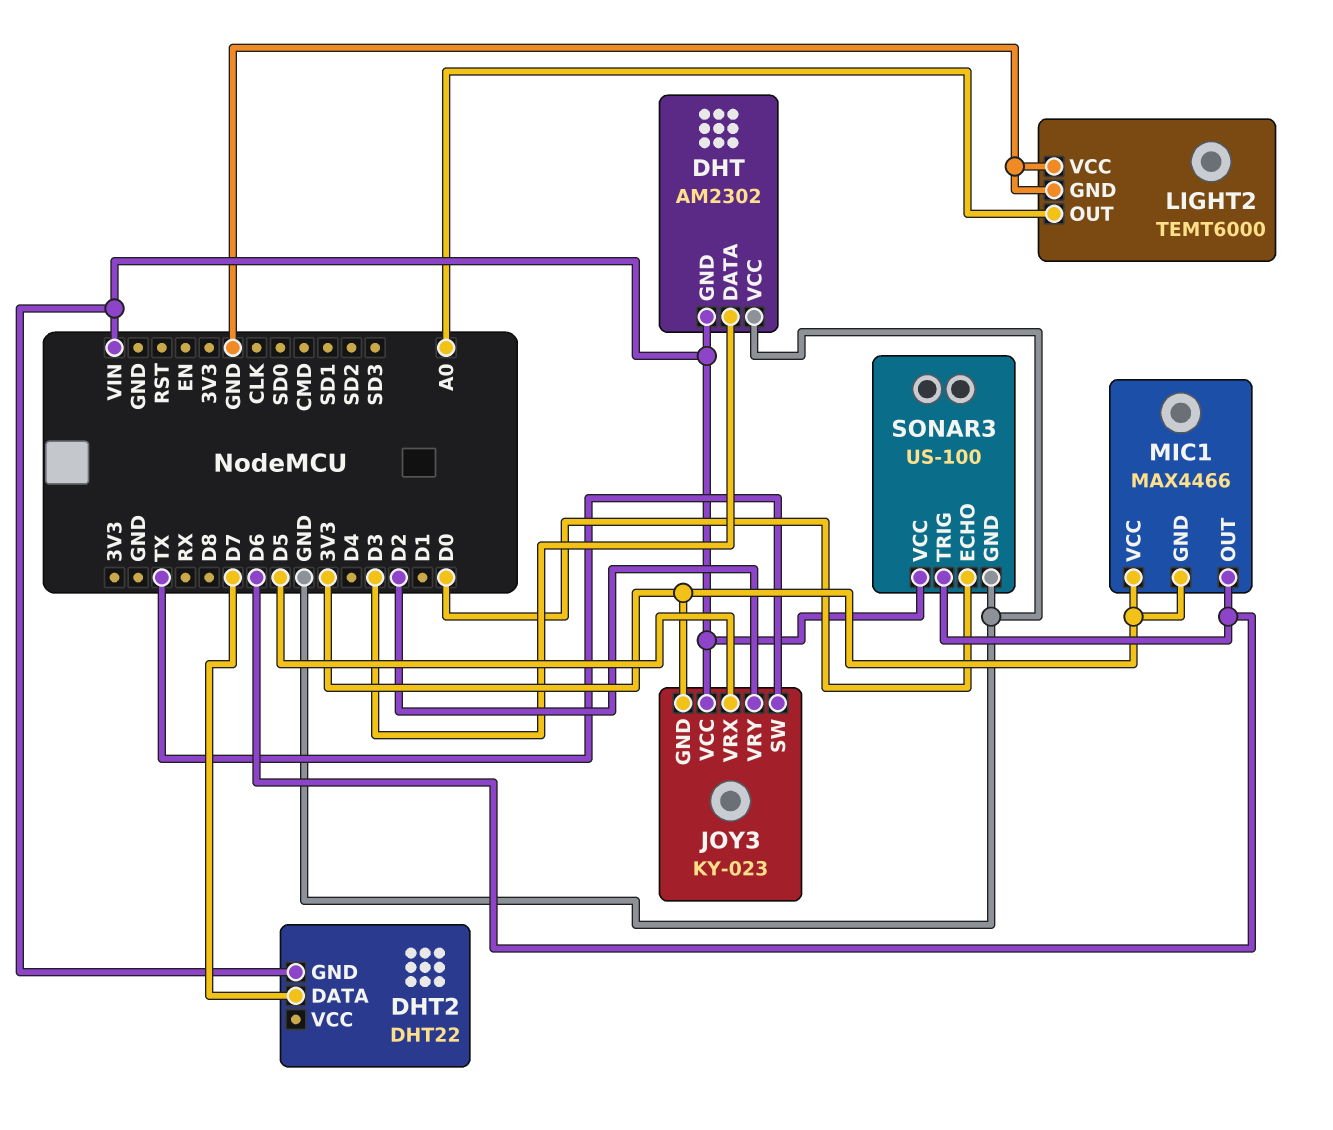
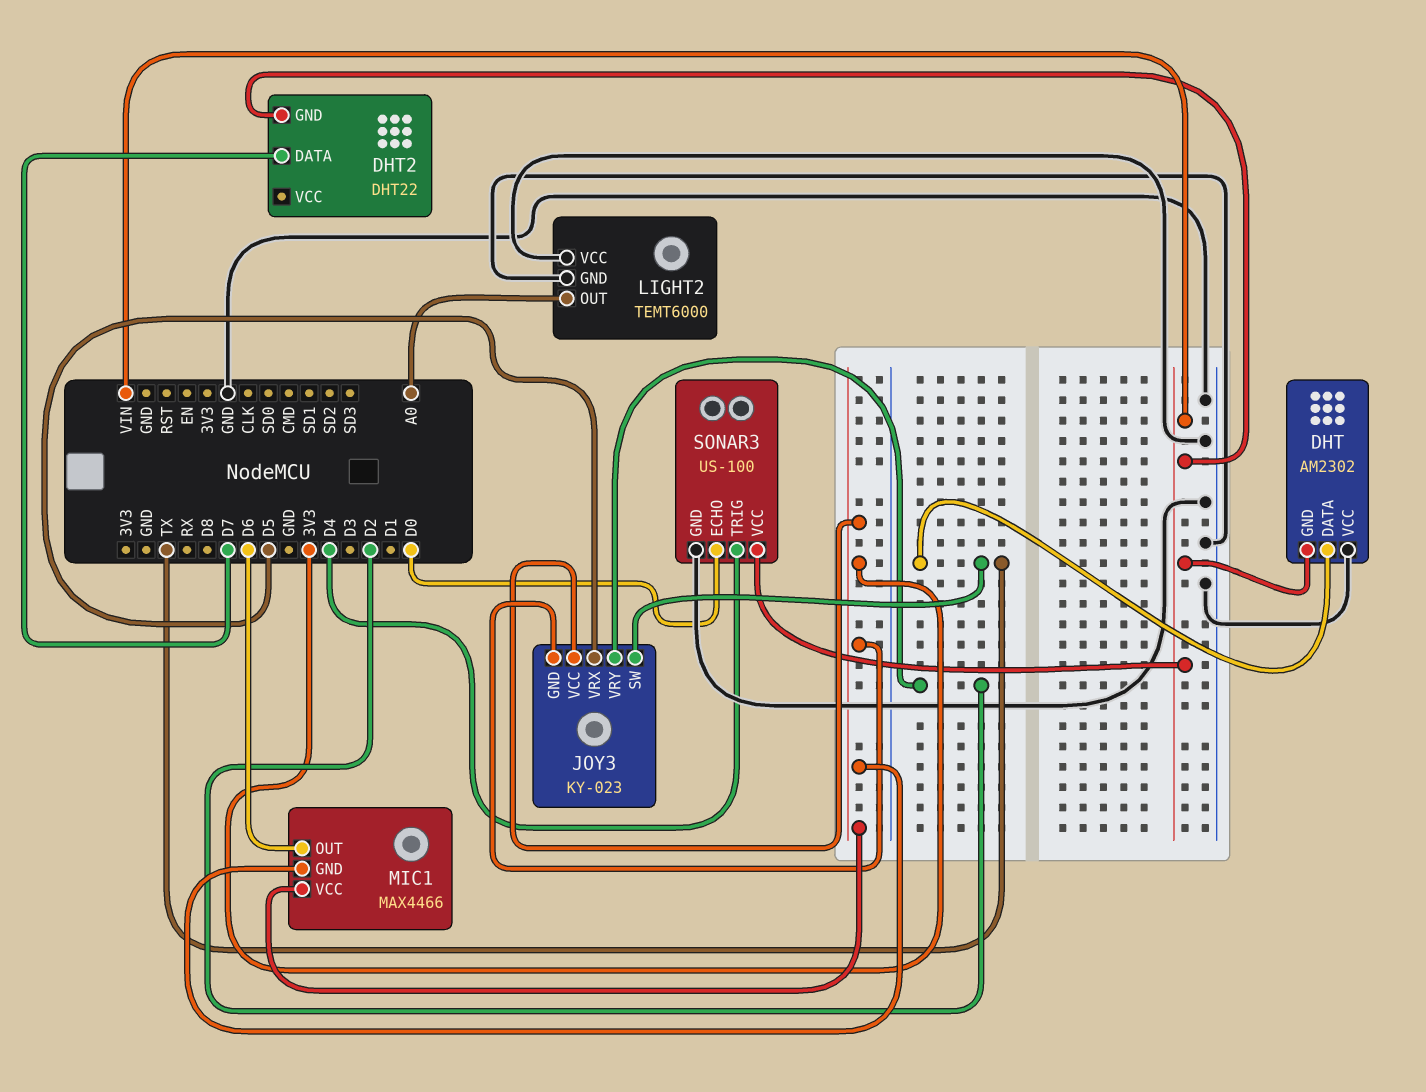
DHT pin DATA: D3 -> TX
JOY3 pin VCC: VIN -> 3V3
SONAR3 pin TRIG: D6 -> D4

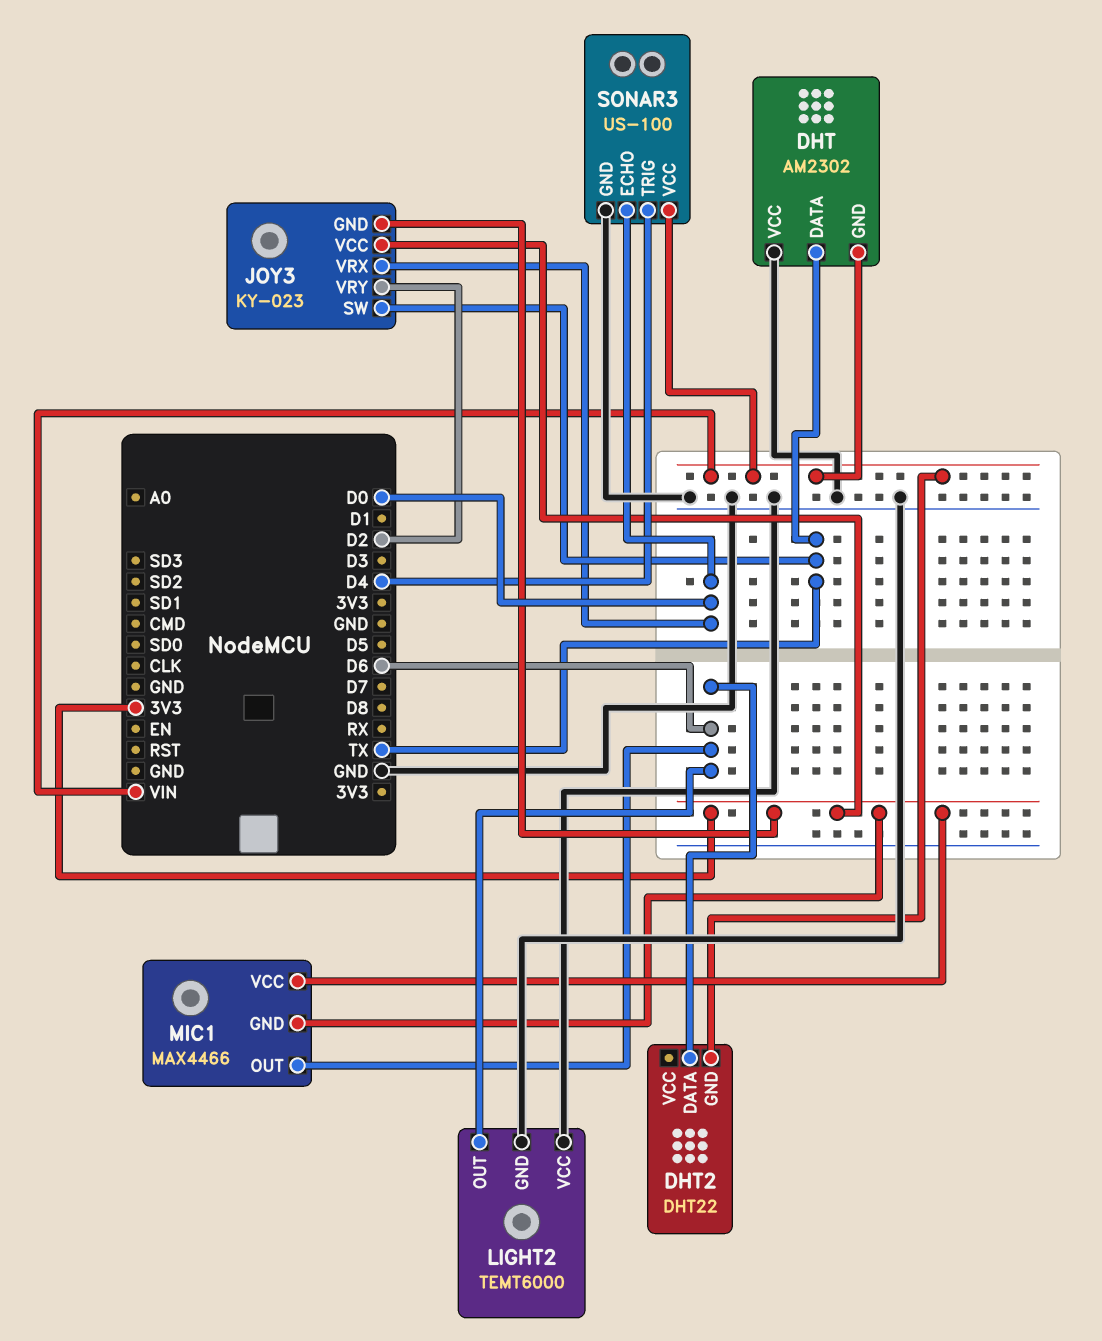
DHT2 pin DATA: D7 -> D6
JOY3 pin VRX: D5 -> D0
LIGHT2 pin OUT: A0 -> D6

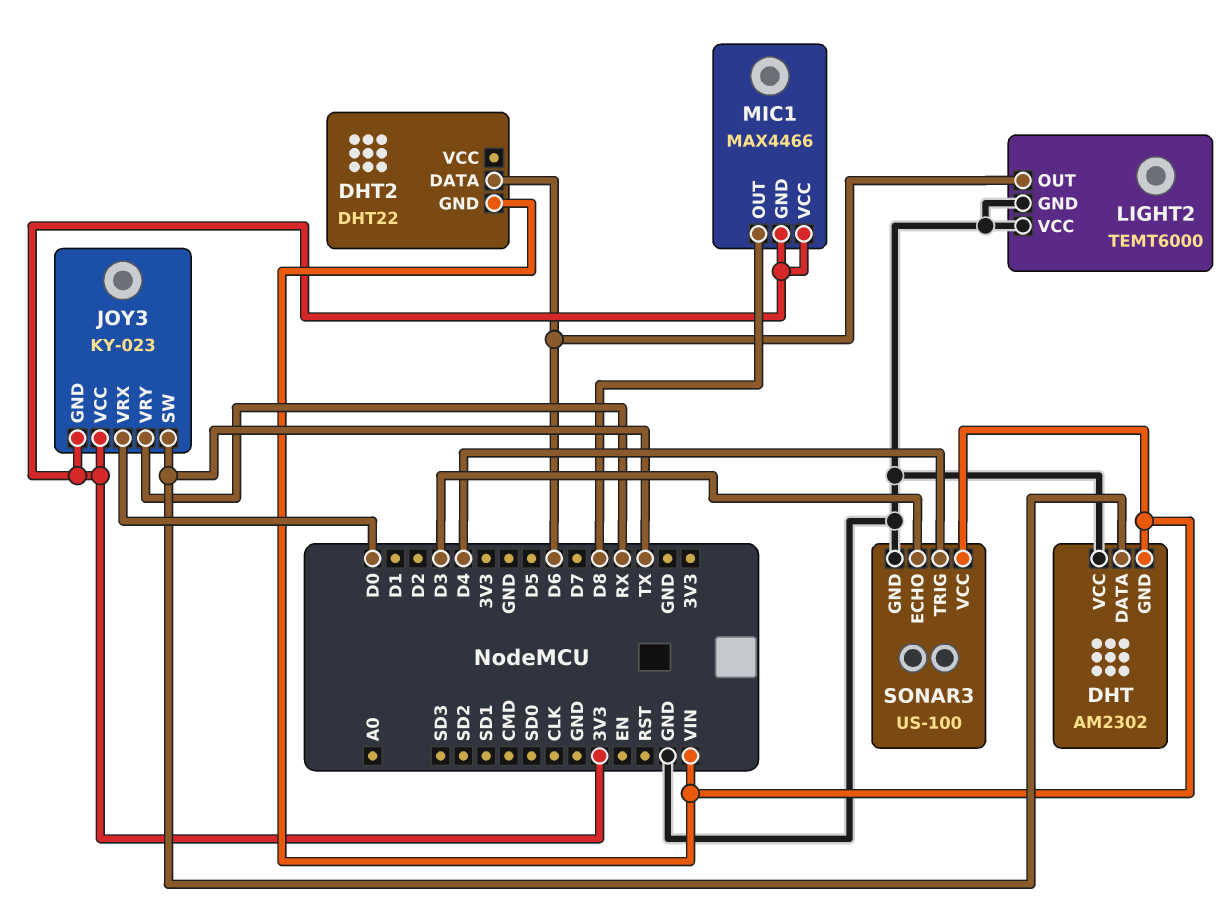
JOY3 pin VRY: D2 -> RX
MIC1 pin OUT: D6 -> D8
SONAR3 pin ECHO: D0 -> D3

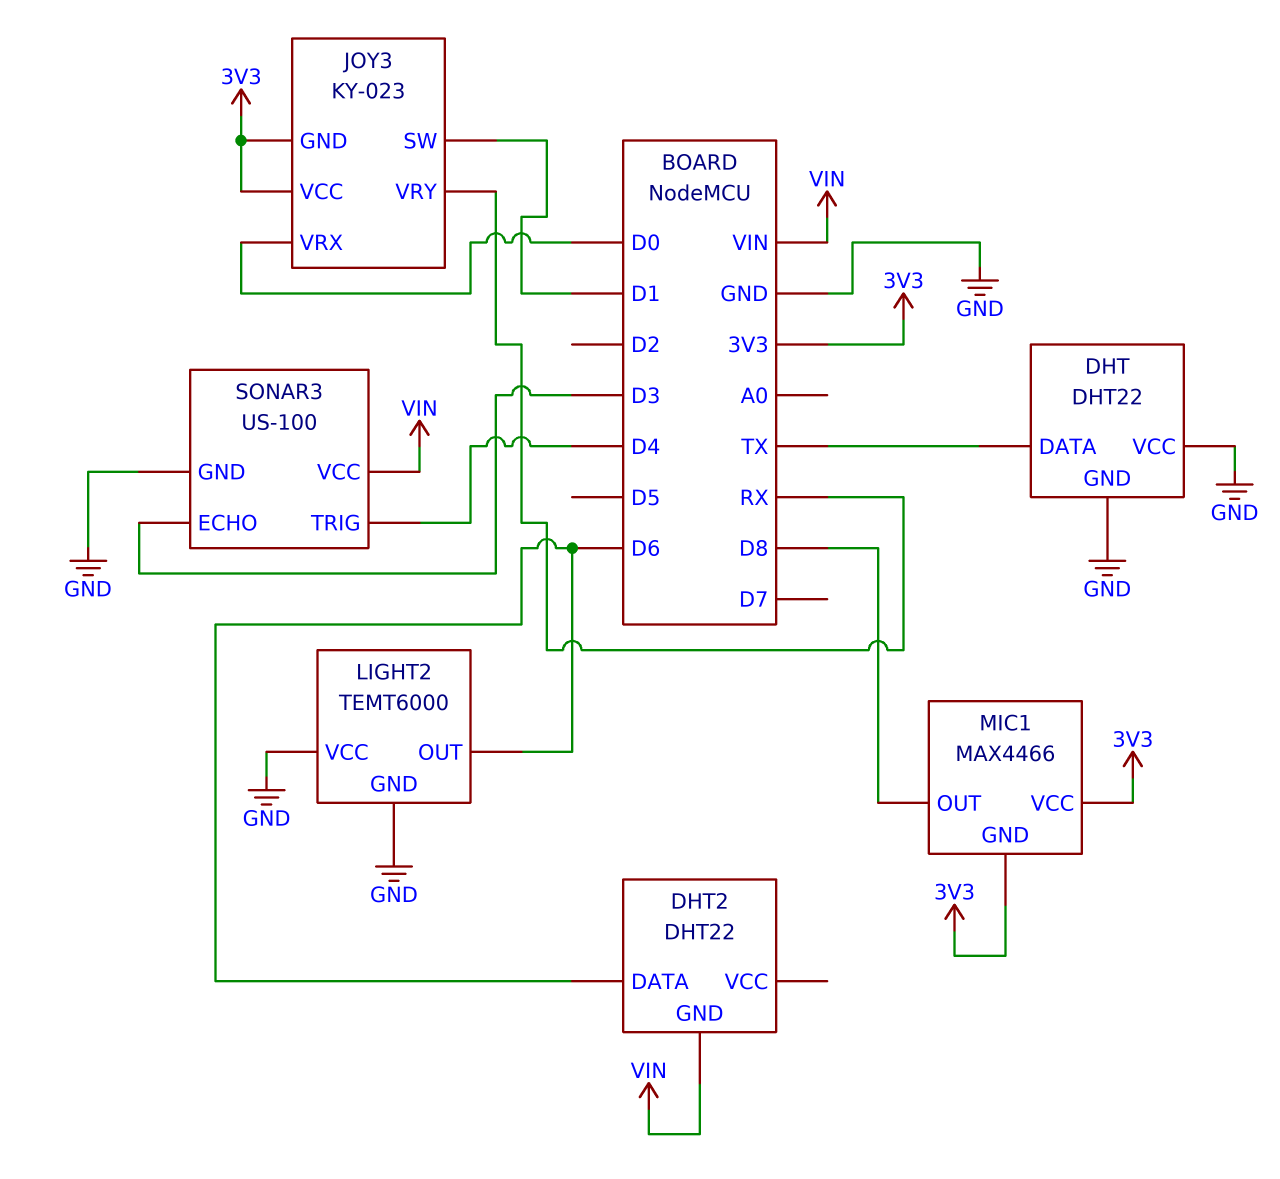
DHT: AM2302 -> DHT22
DHT pin GND: VIN -> GND
JOY3 pin SW: TX -> D1

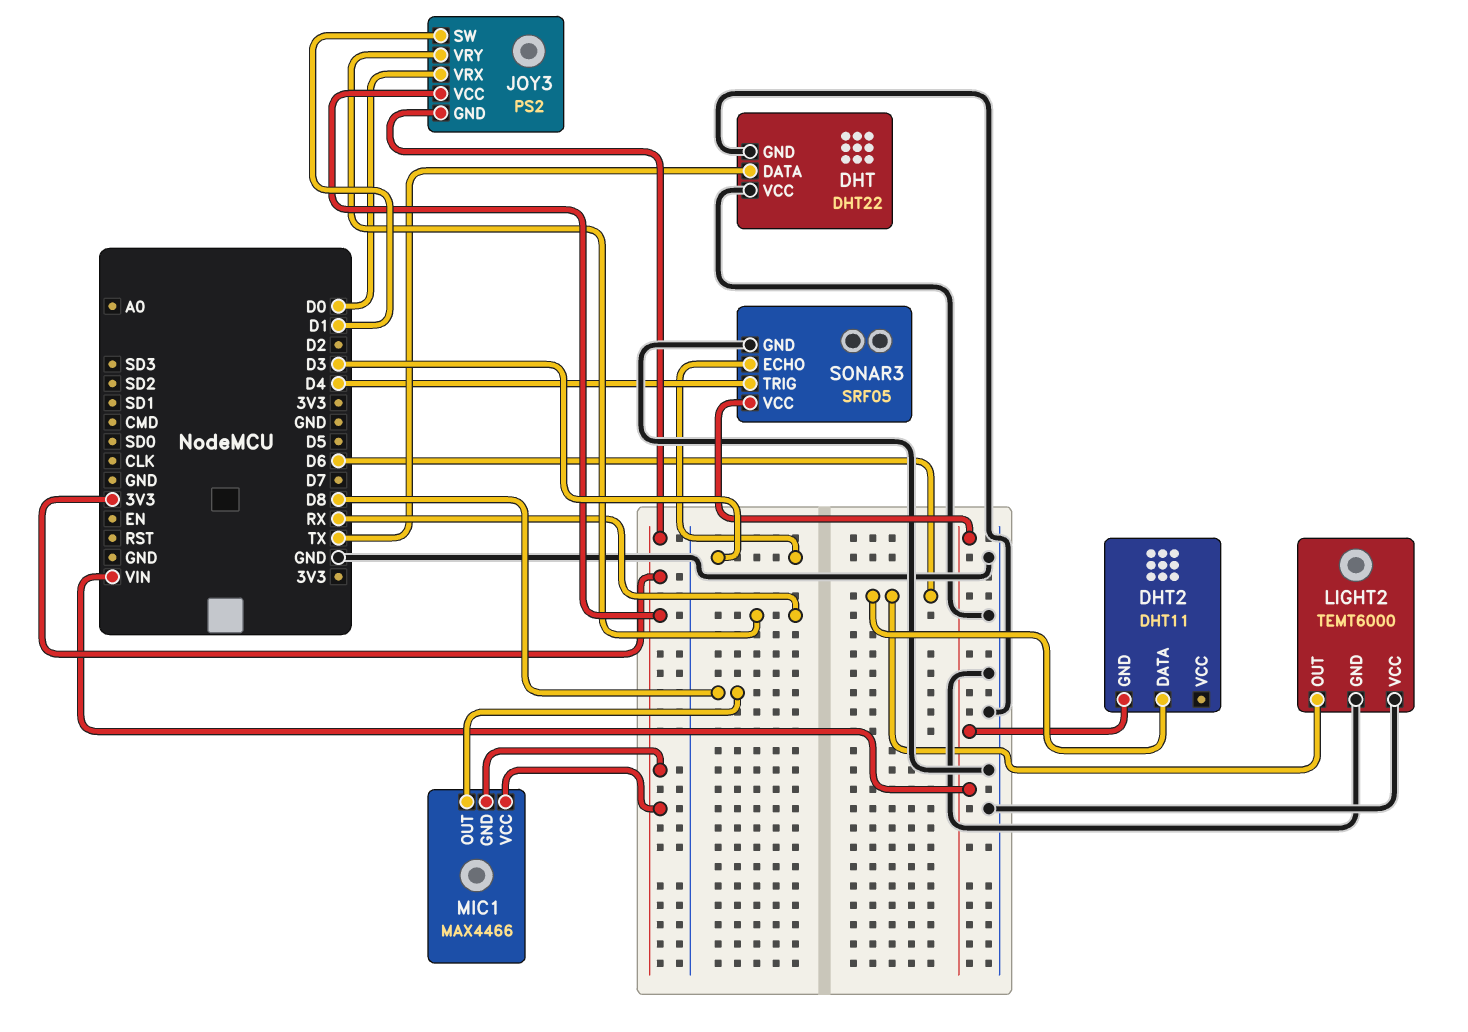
DHT2: DHT22 -> DHT11
JOY3: KY-023 -> PS2
SONAR3: US-100 -> SRF05

